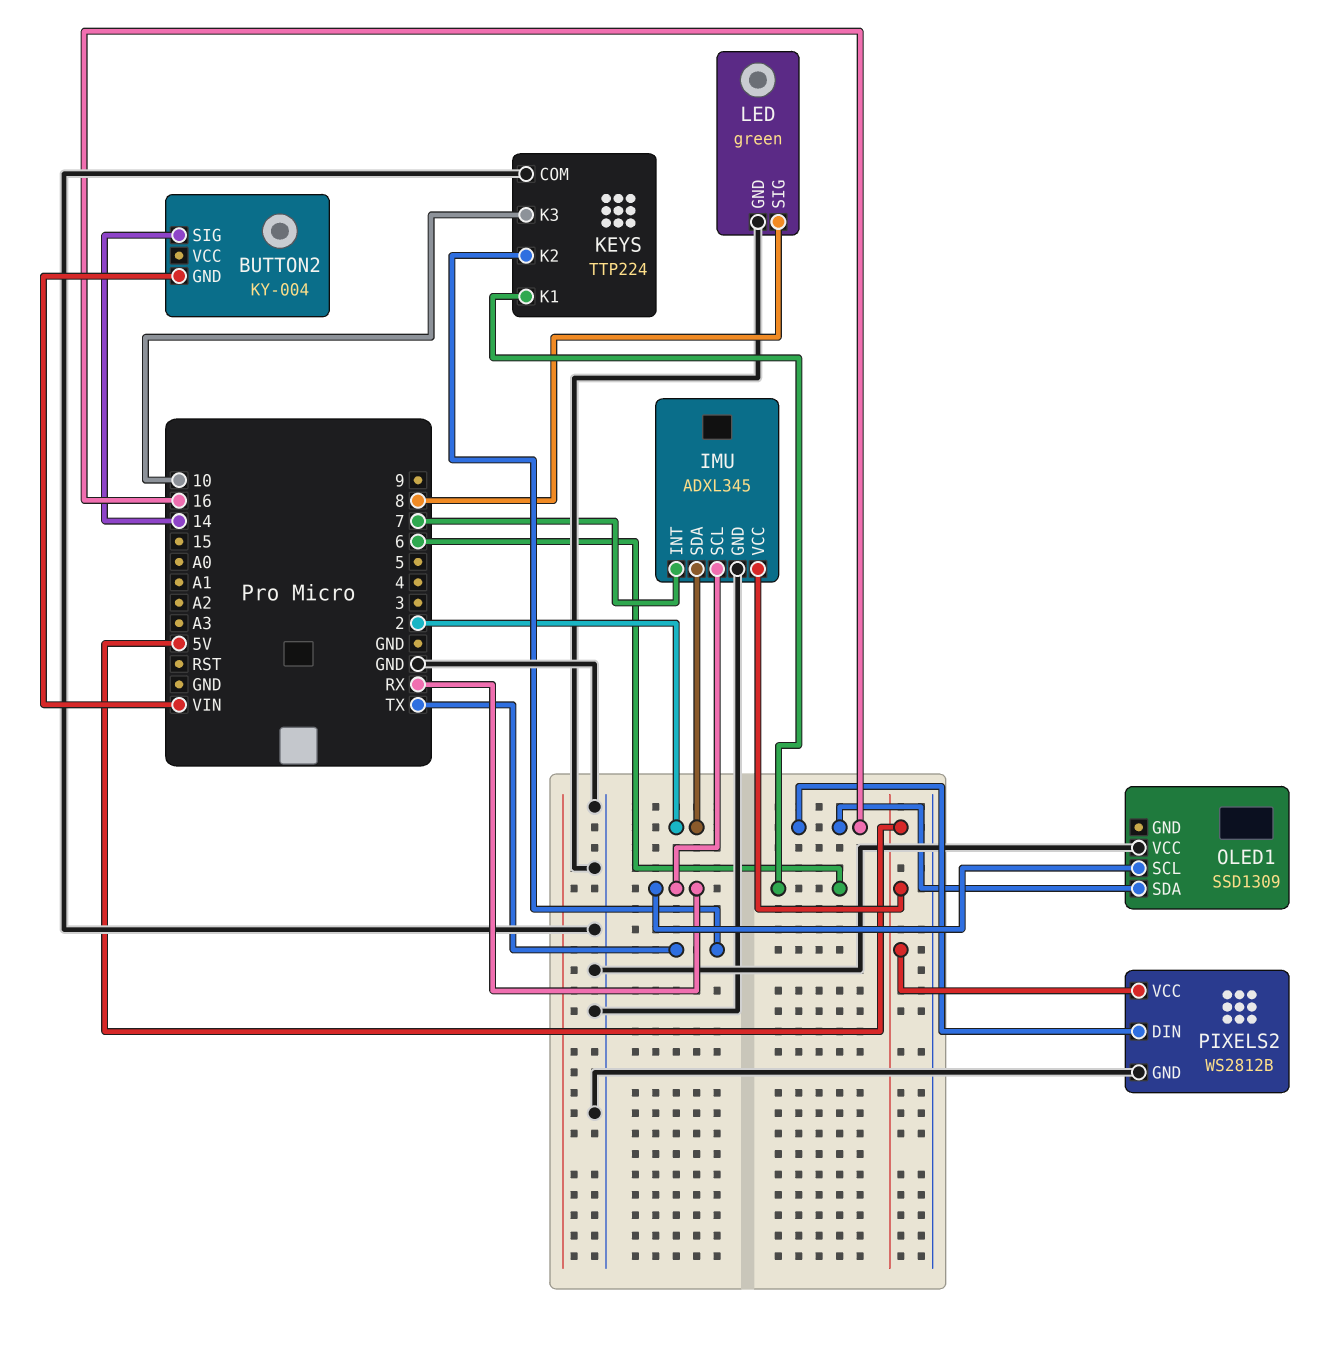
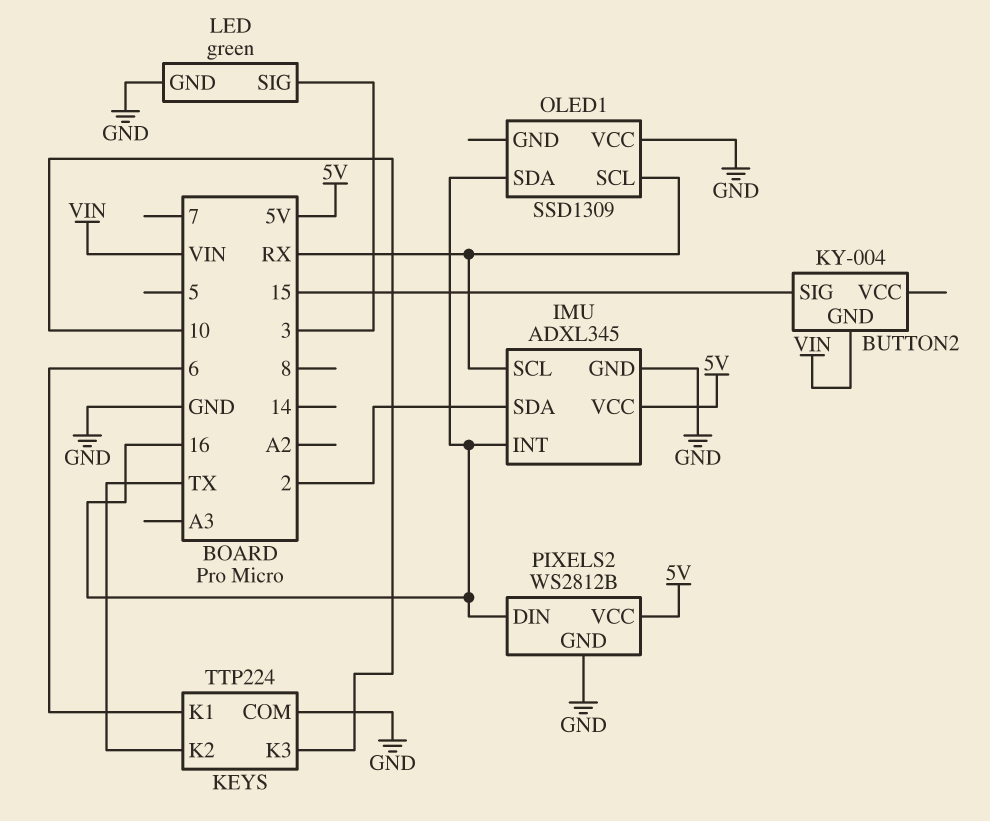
BUTTON2 pin SIG: 14 -> 15
IMU pin INT: 7 -> 16
LED pin SIG: 8 -> 3

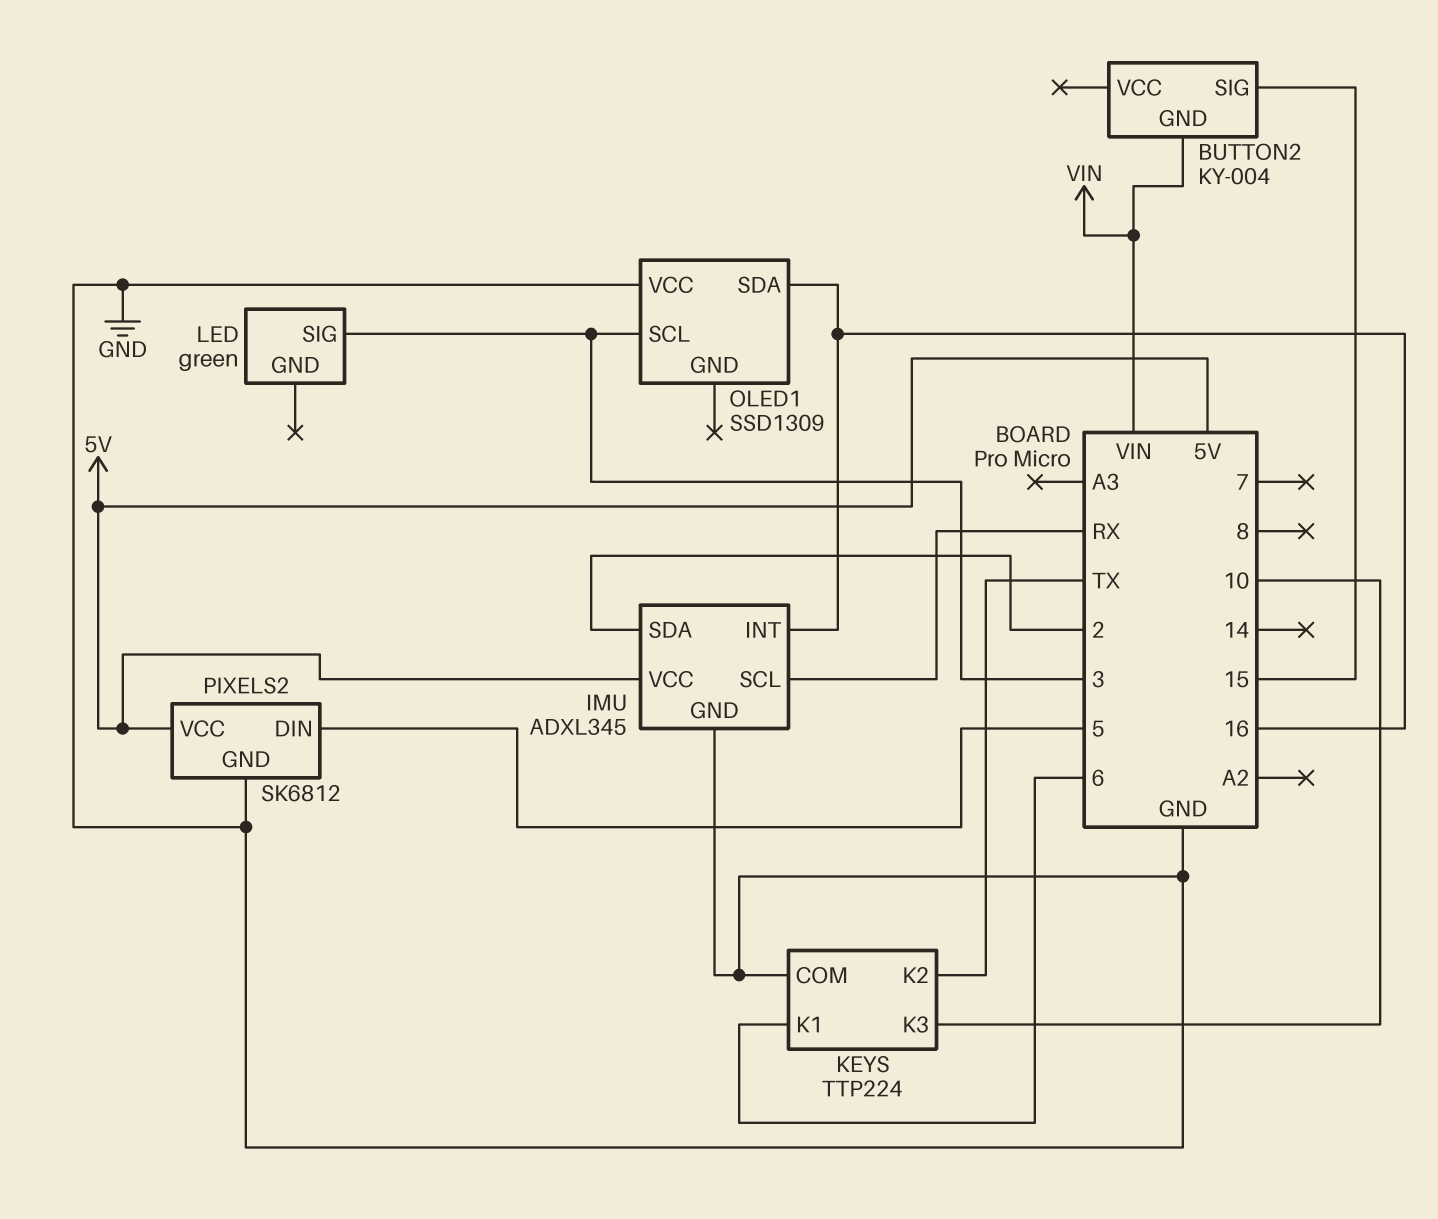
LED pin GND: GND -> none
OLED1 pin SCL: RX -> 3
PIXELS2: WS2812B -> SK6812
PIXELS2 pin DIN: 16 -> 5

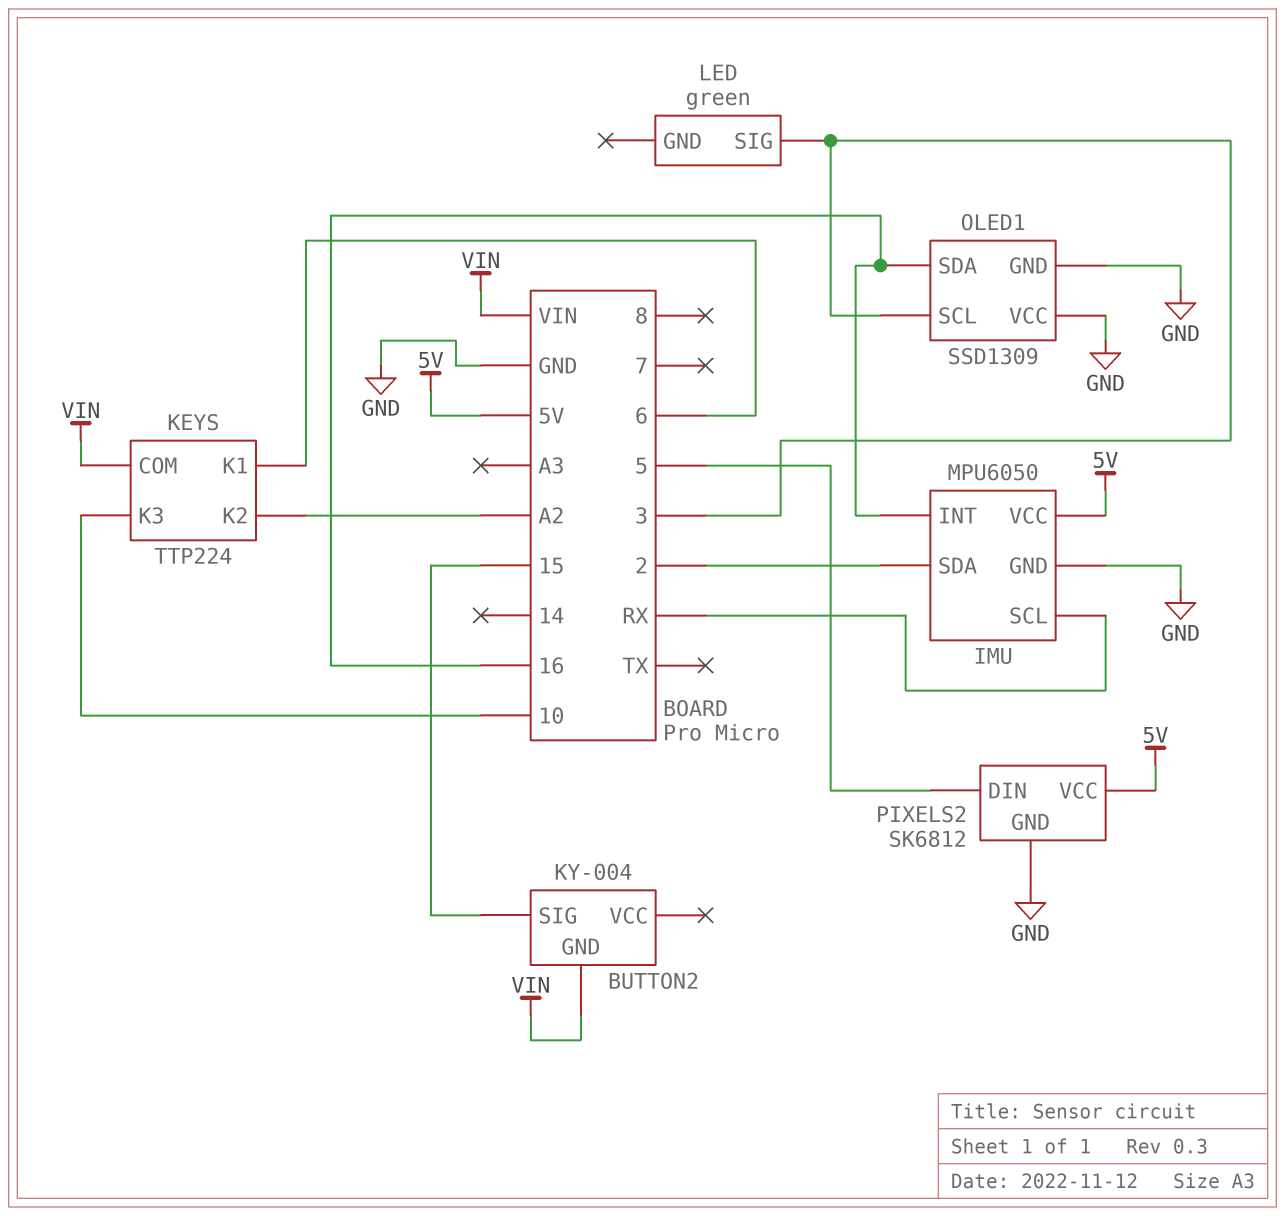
IMU: ADXL345 -> MPU6050
KEYS pin COM: GND -> VIN
KEYS pin K2: TX -> A2
OLED1 pin GND: none -> GND

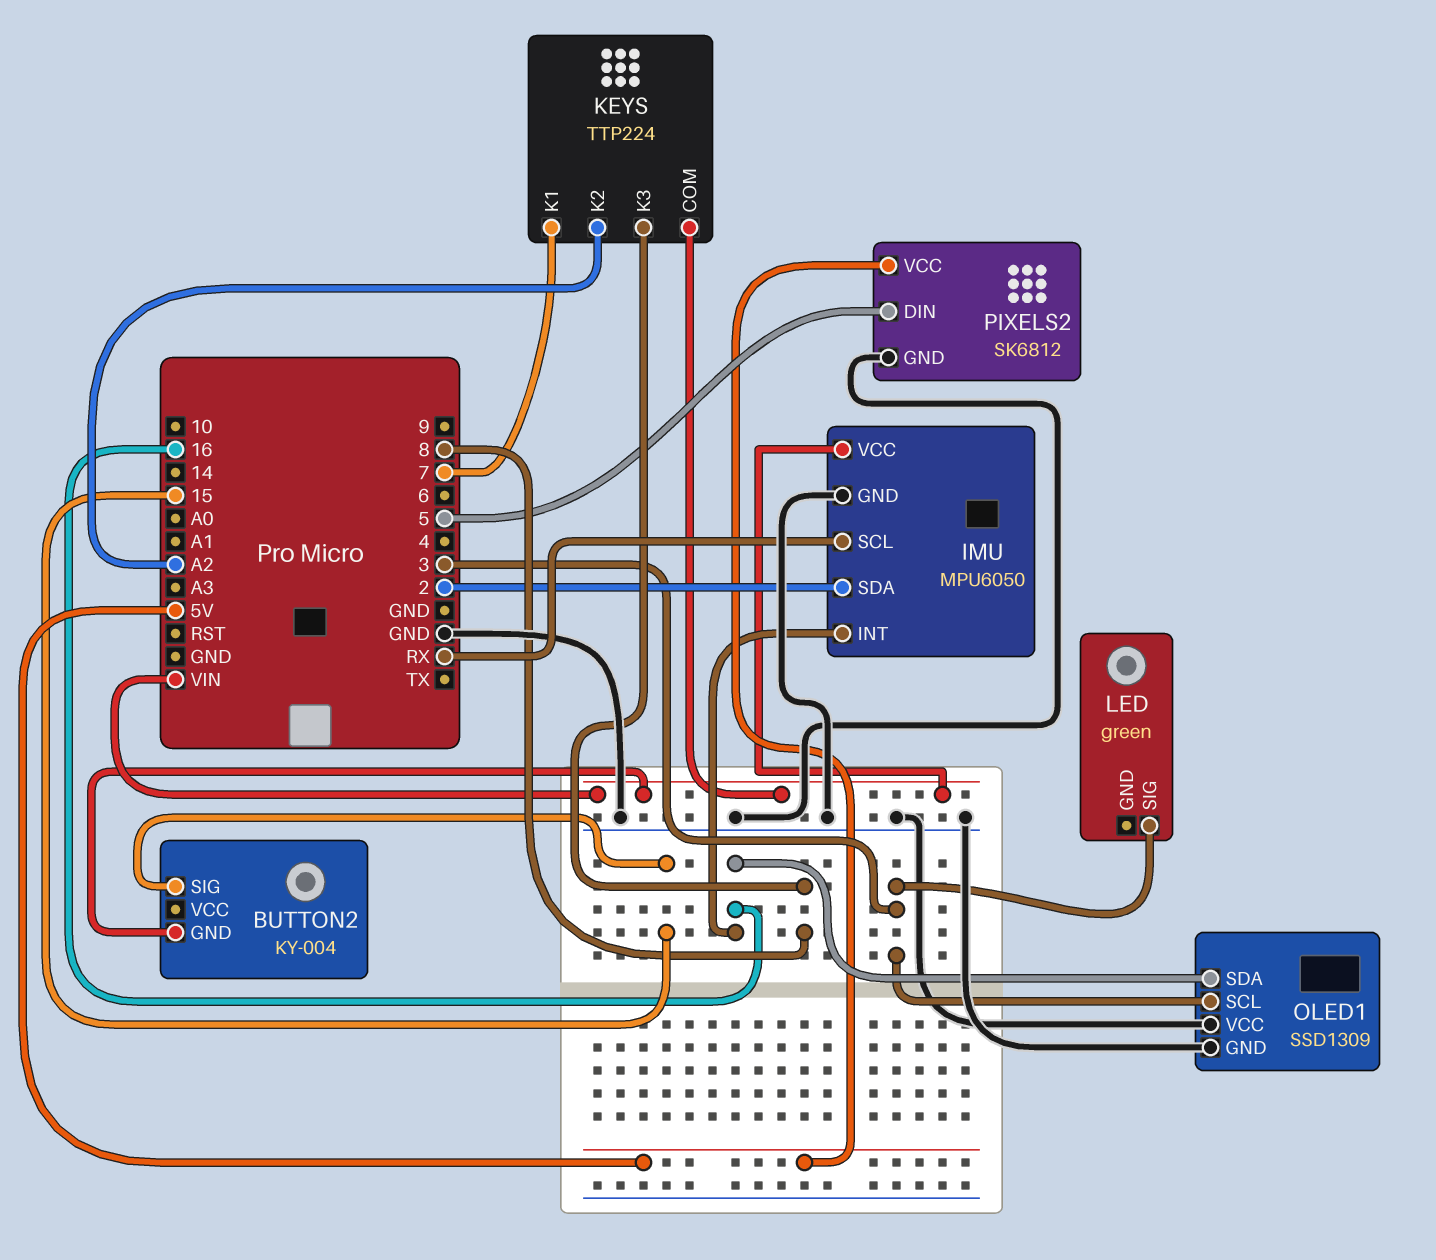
IMU pin VCC: 5V -> VIN
KEYS pin K1: 6 -> 7
KEYS pin K3: 10 -> 8

